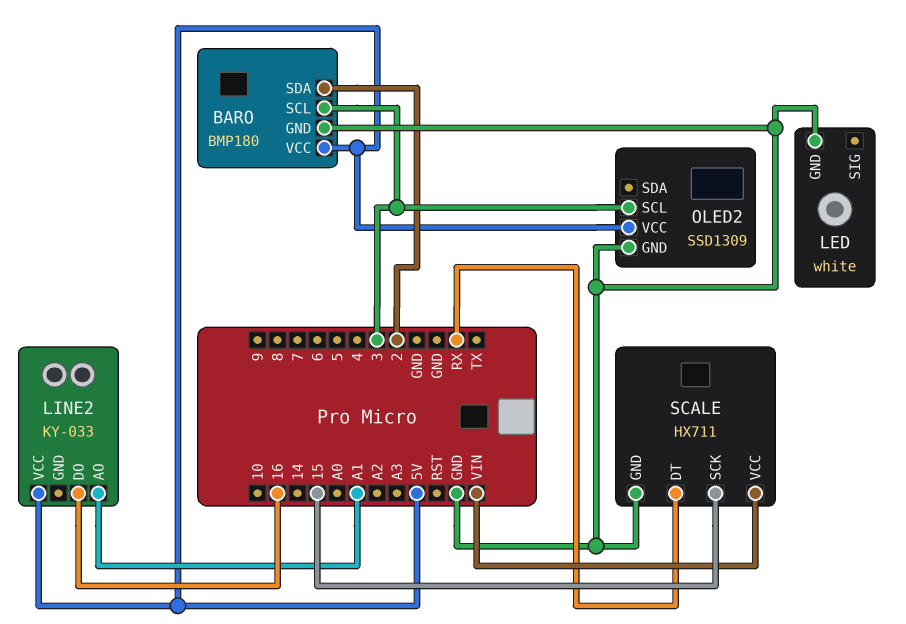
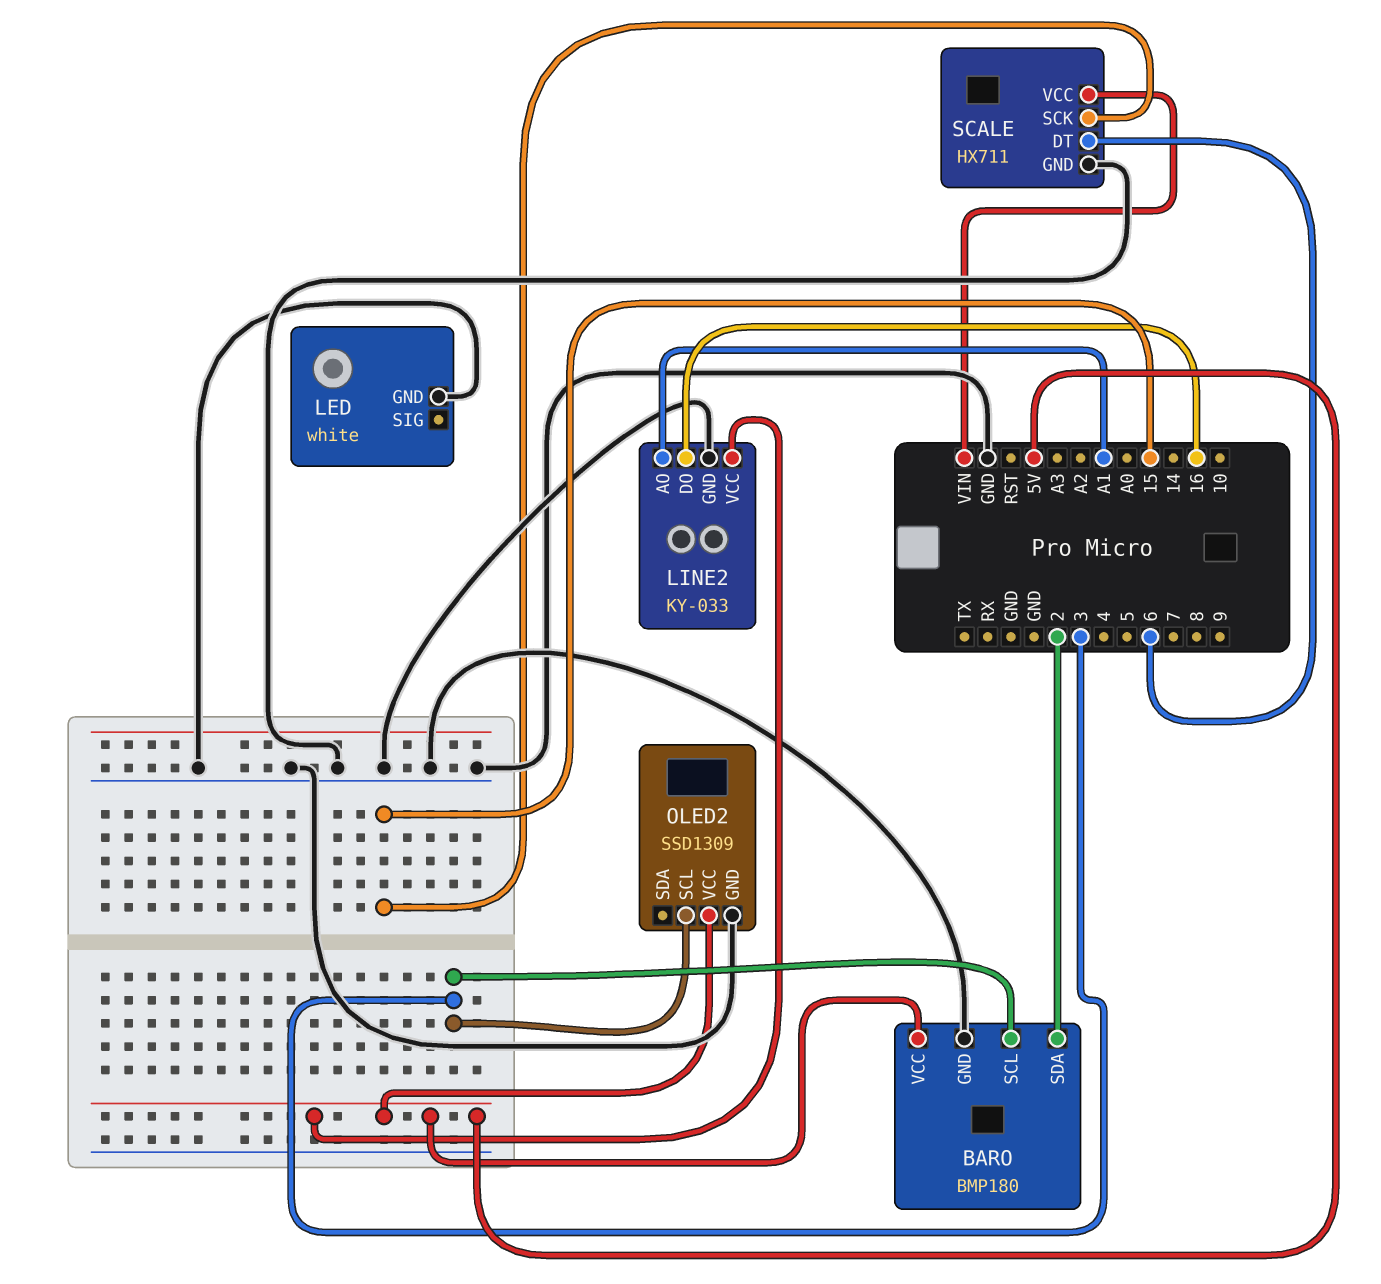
LINE2 pin GND: none -> GND
SCALE pin DT: RX -> 6

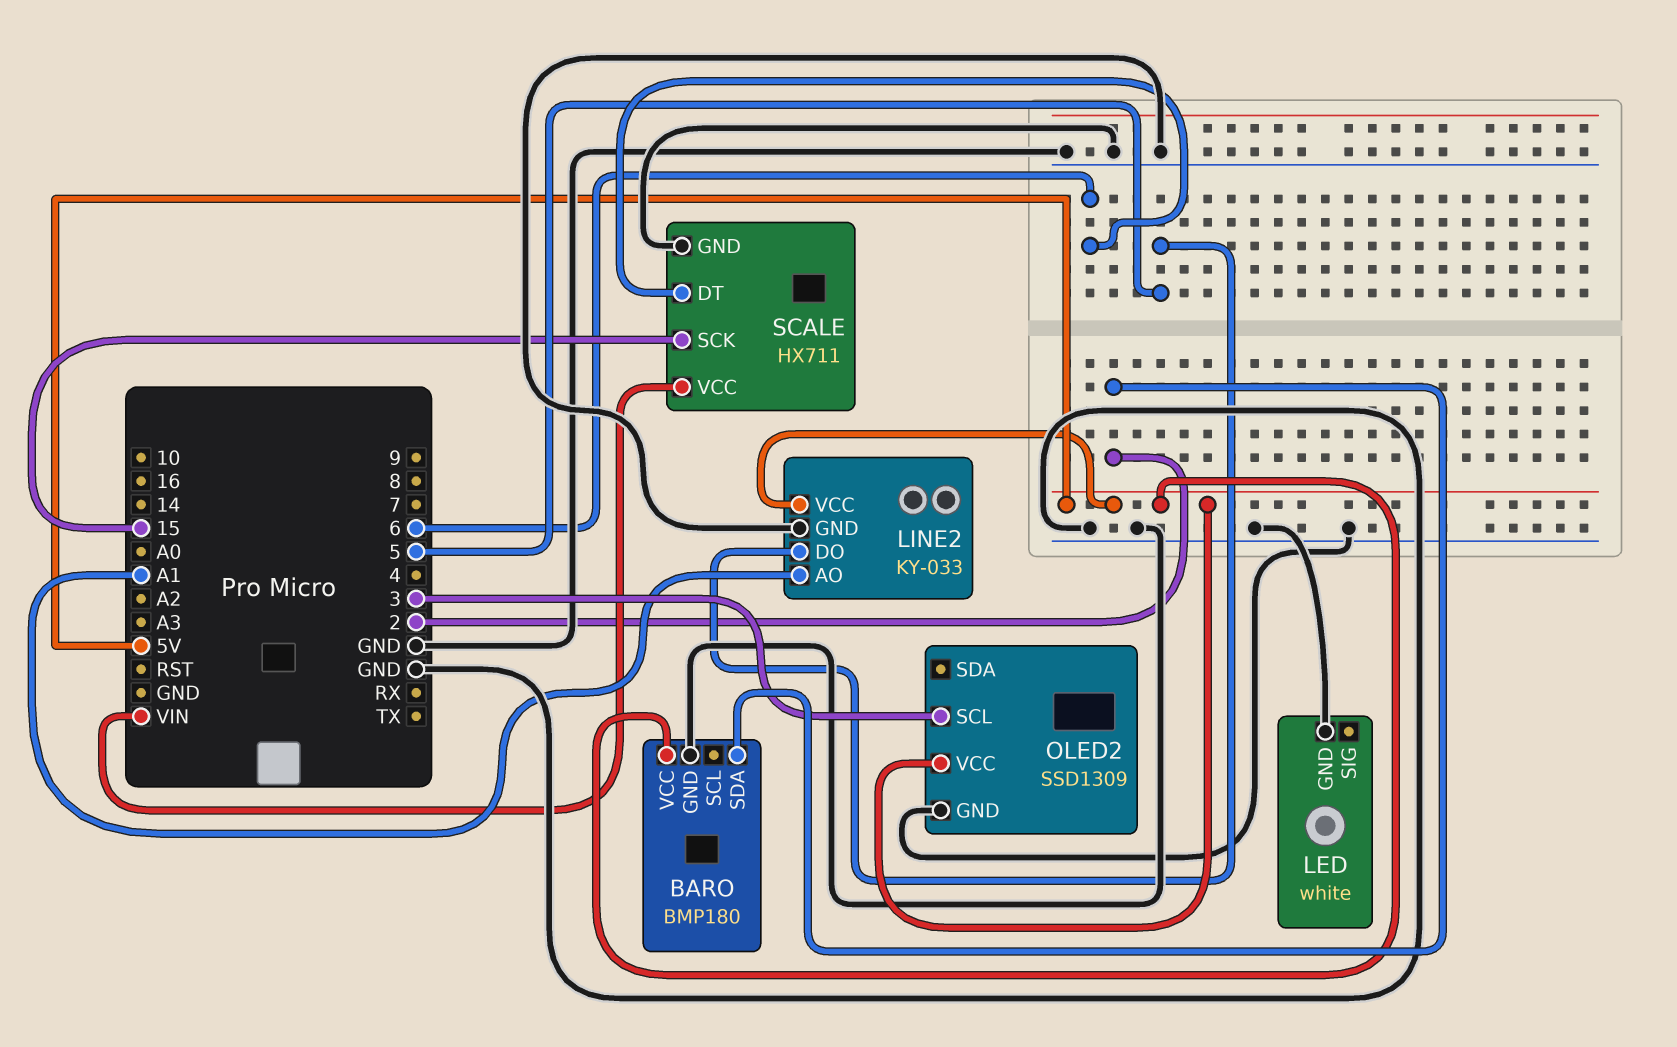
BARO pin SCL: 3 -> none
LINE2 pin DO: 16 -> 5

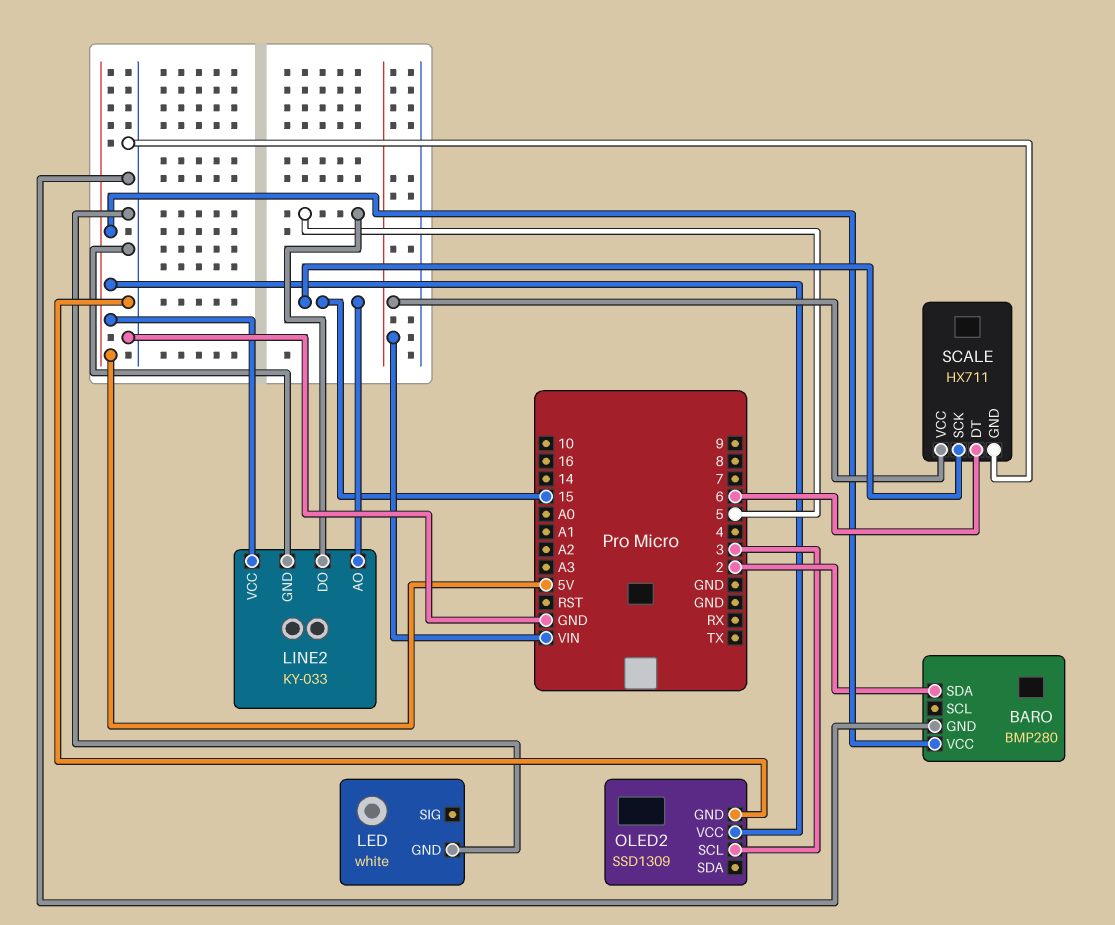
BARO: BMP180 -> BMP280
LINE2 pin AO: A1 -> 15

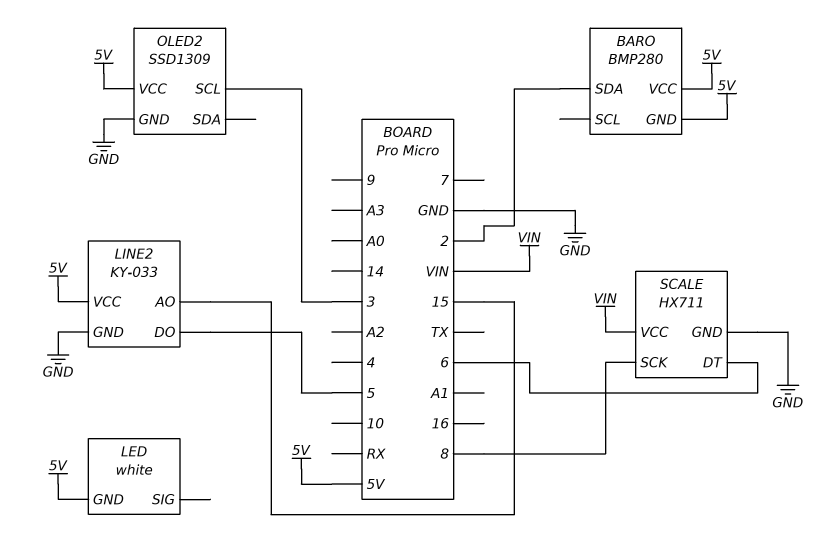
BARO pin GND: GND -> 5V
LED pin GND: GND -> 5V
SCALE pin SCK: 15 -> 8

